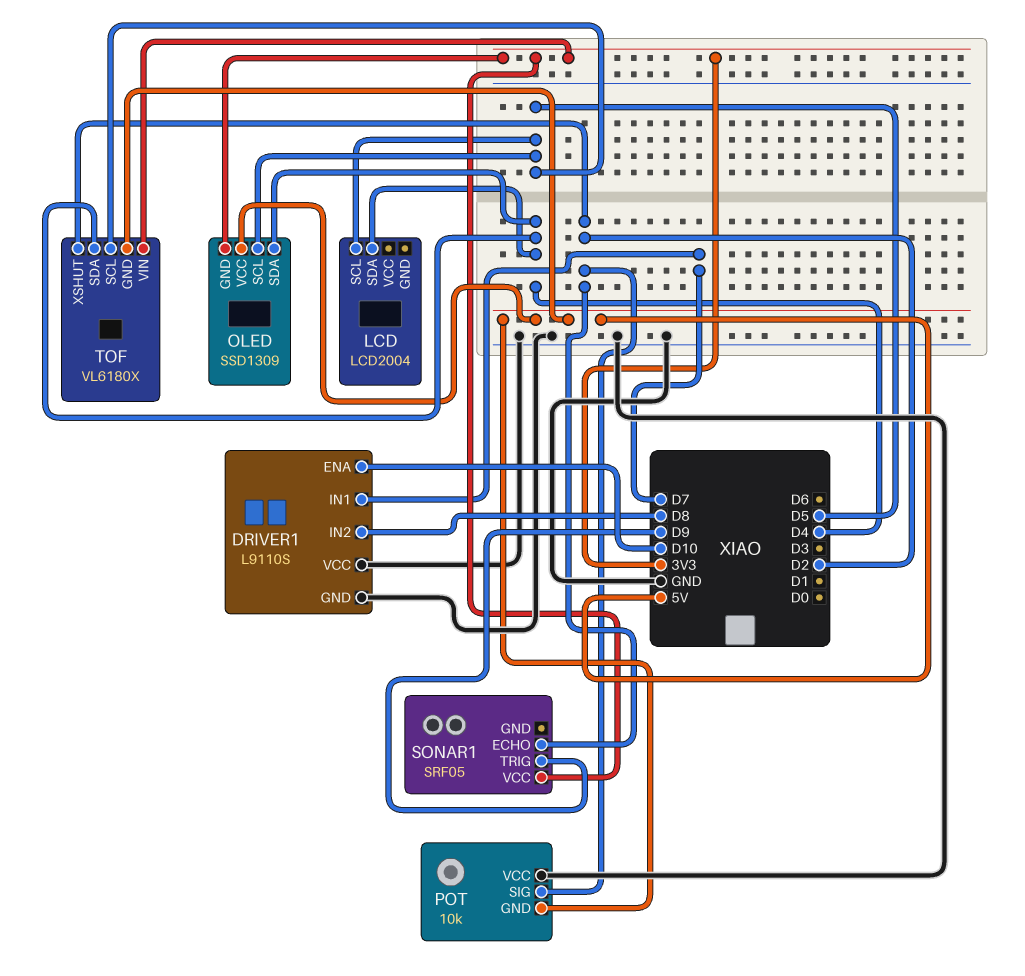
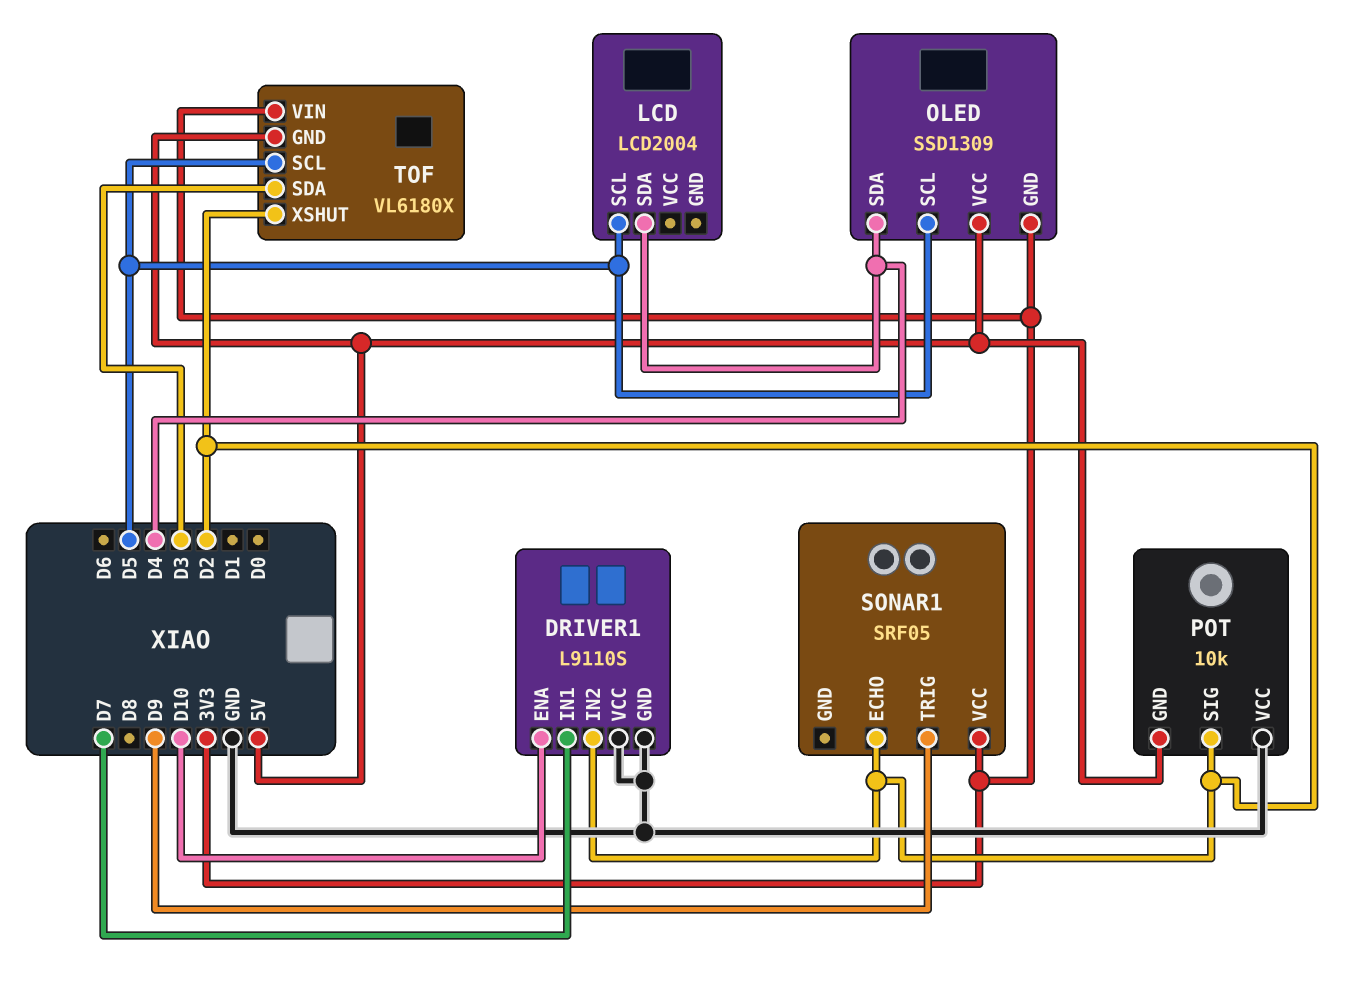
DRIVER1 pin IN2: D8 -> D2
TOF pin SDA: D4 -> D3

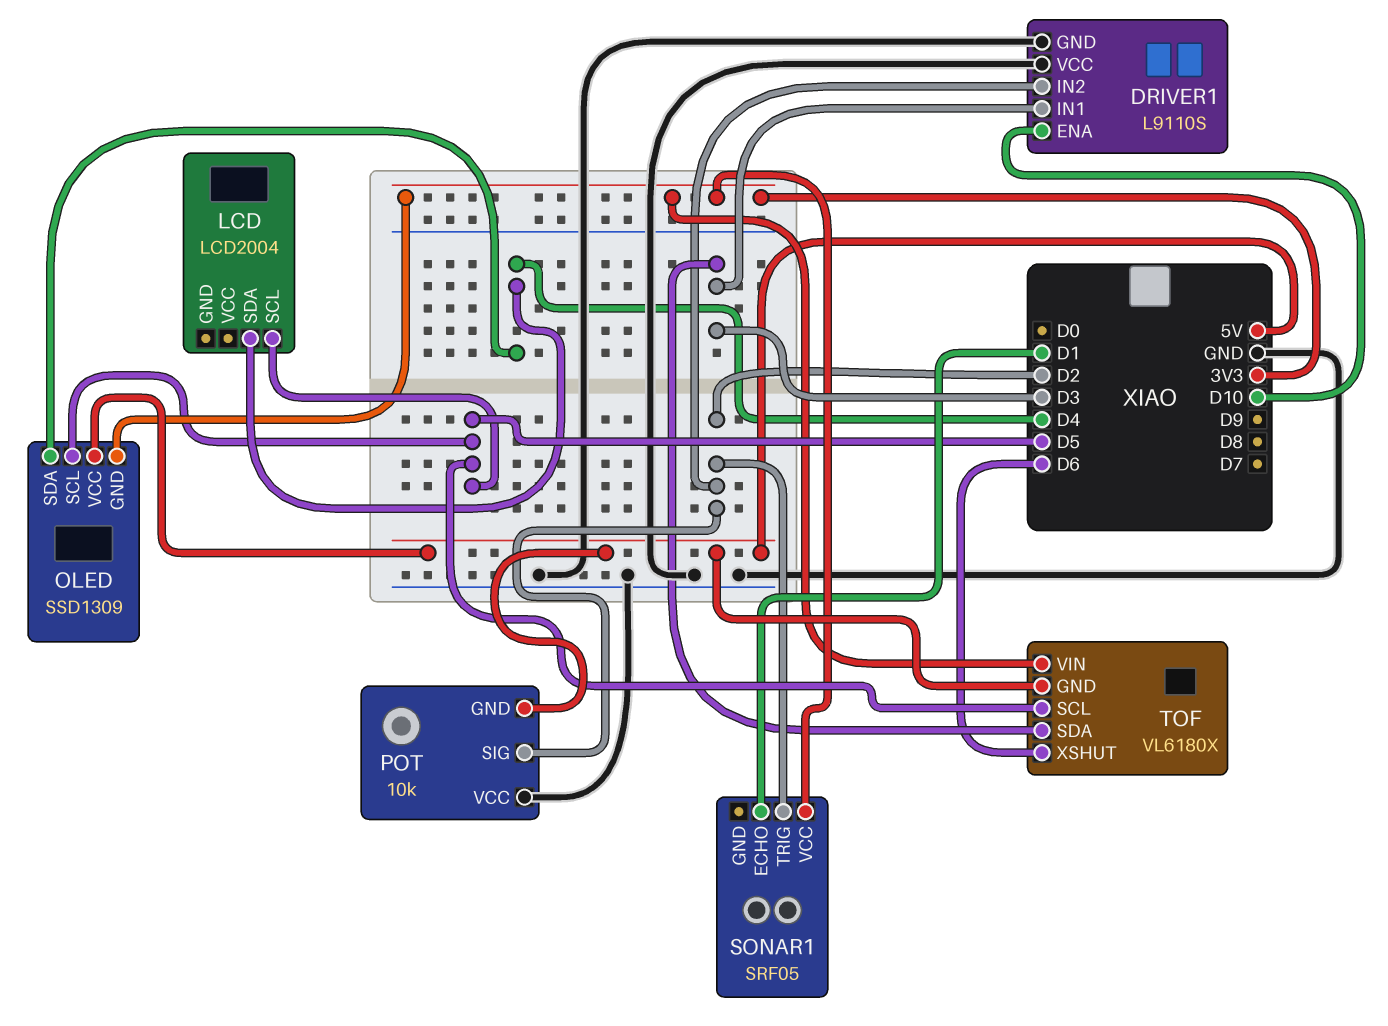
DRIVER1 pin IN1: D7 -> D3
SONAR1 pin ECHO: D2 -> D1
SONAR1 pin TRIG: D9 -> D2
TOF pin XSHUT: D2 -> D6

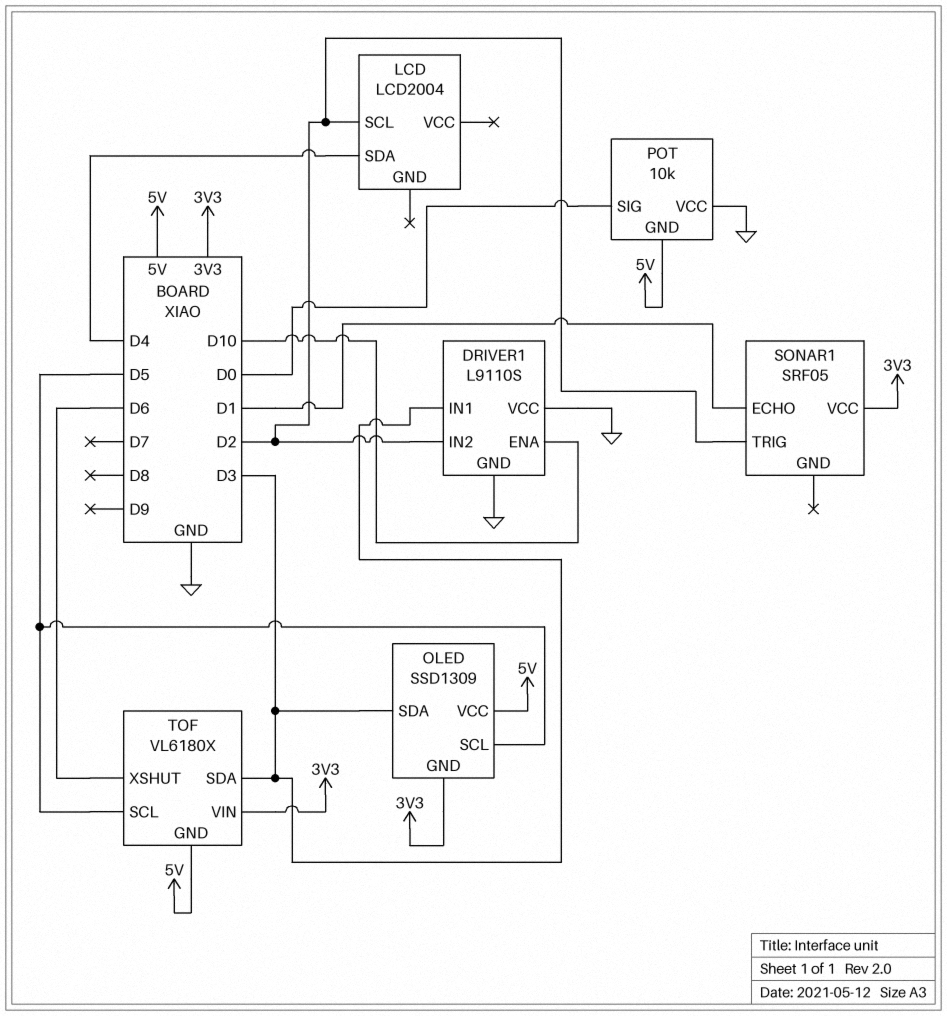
LCD pin SCL: D5 -> D2
OLED pin SDA: D4 -> D3
POT pin SIG: D2 -> D0

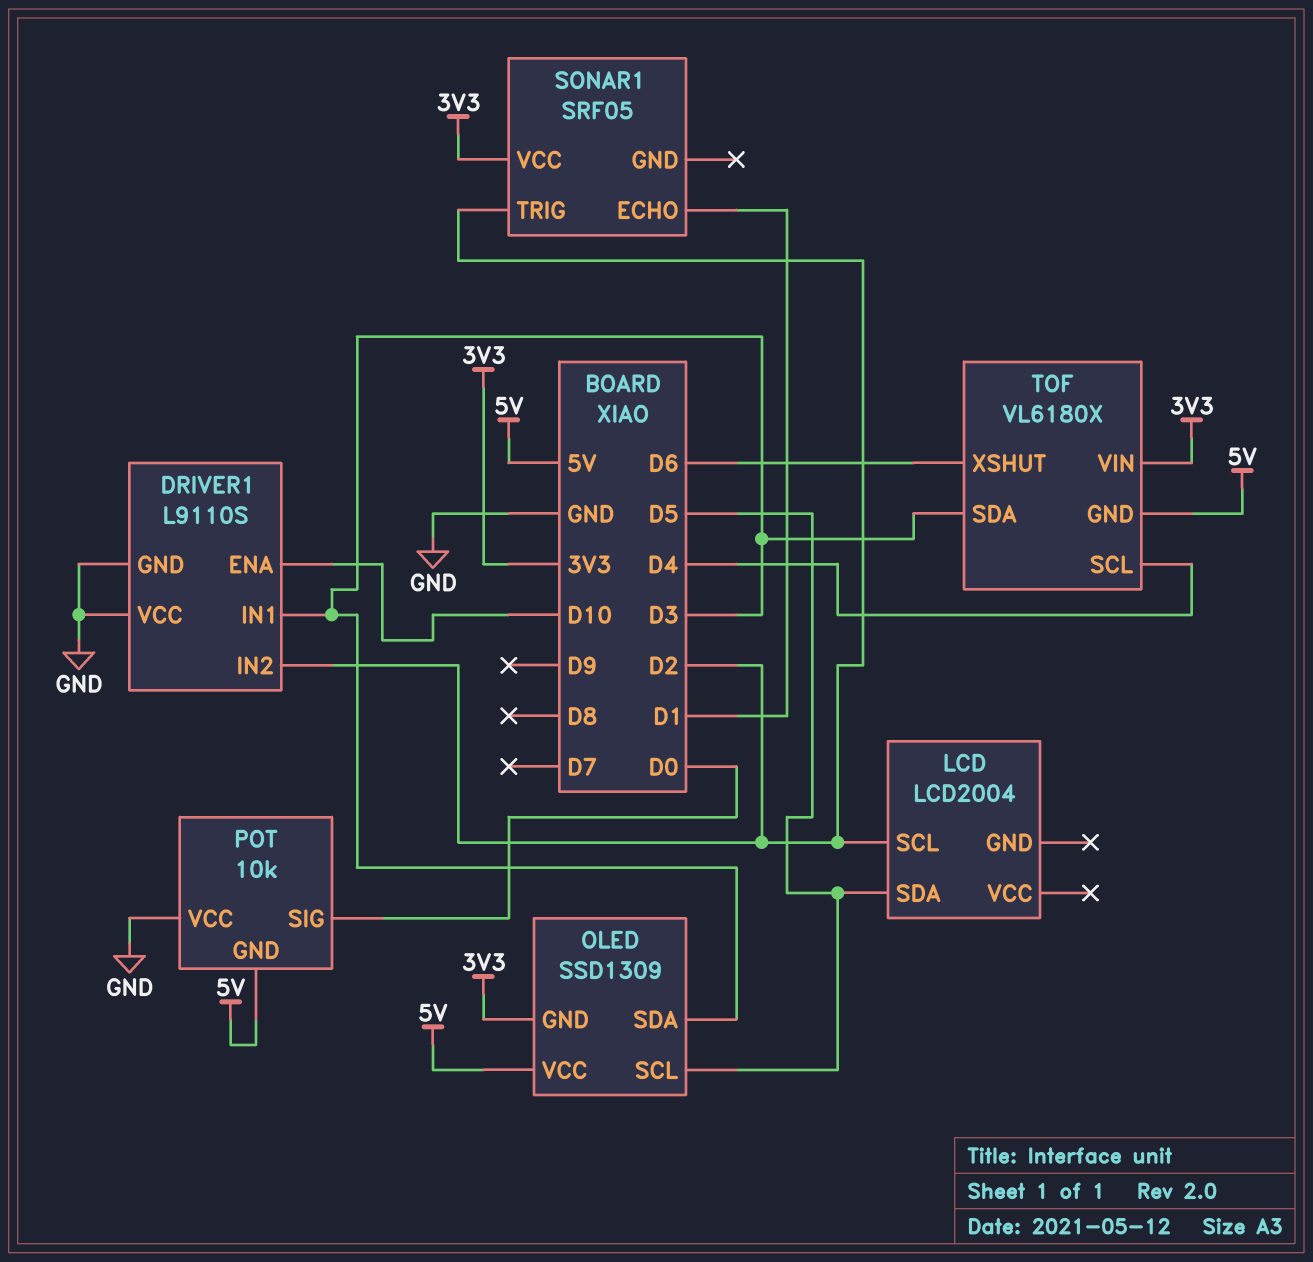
LCD pin SDA: D4 -> D5
TOF pin SCL: D5 -> D4

